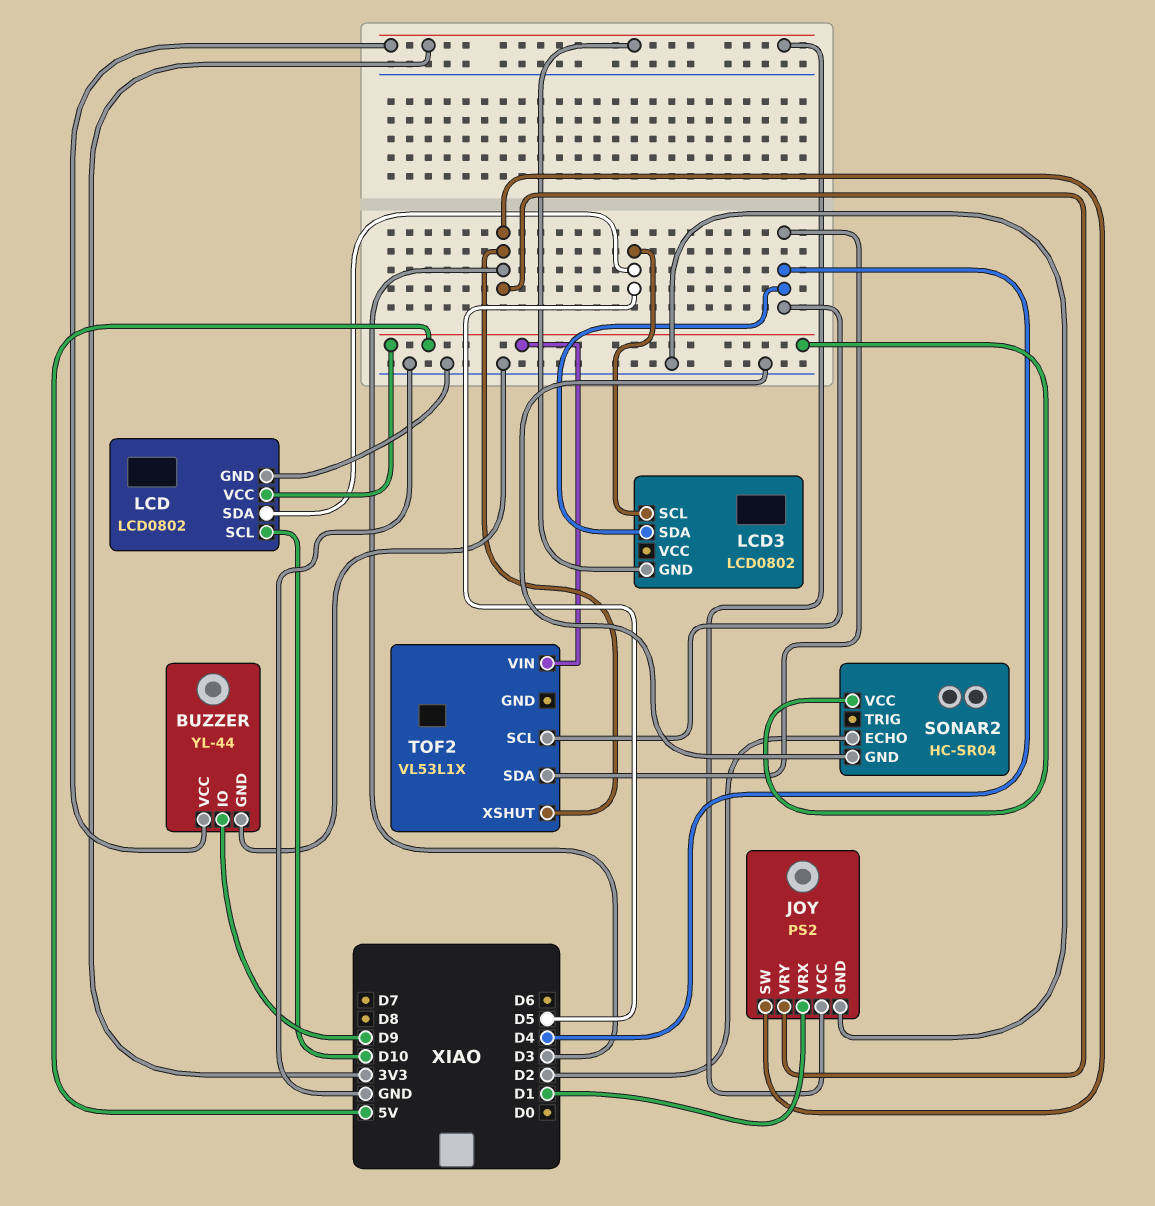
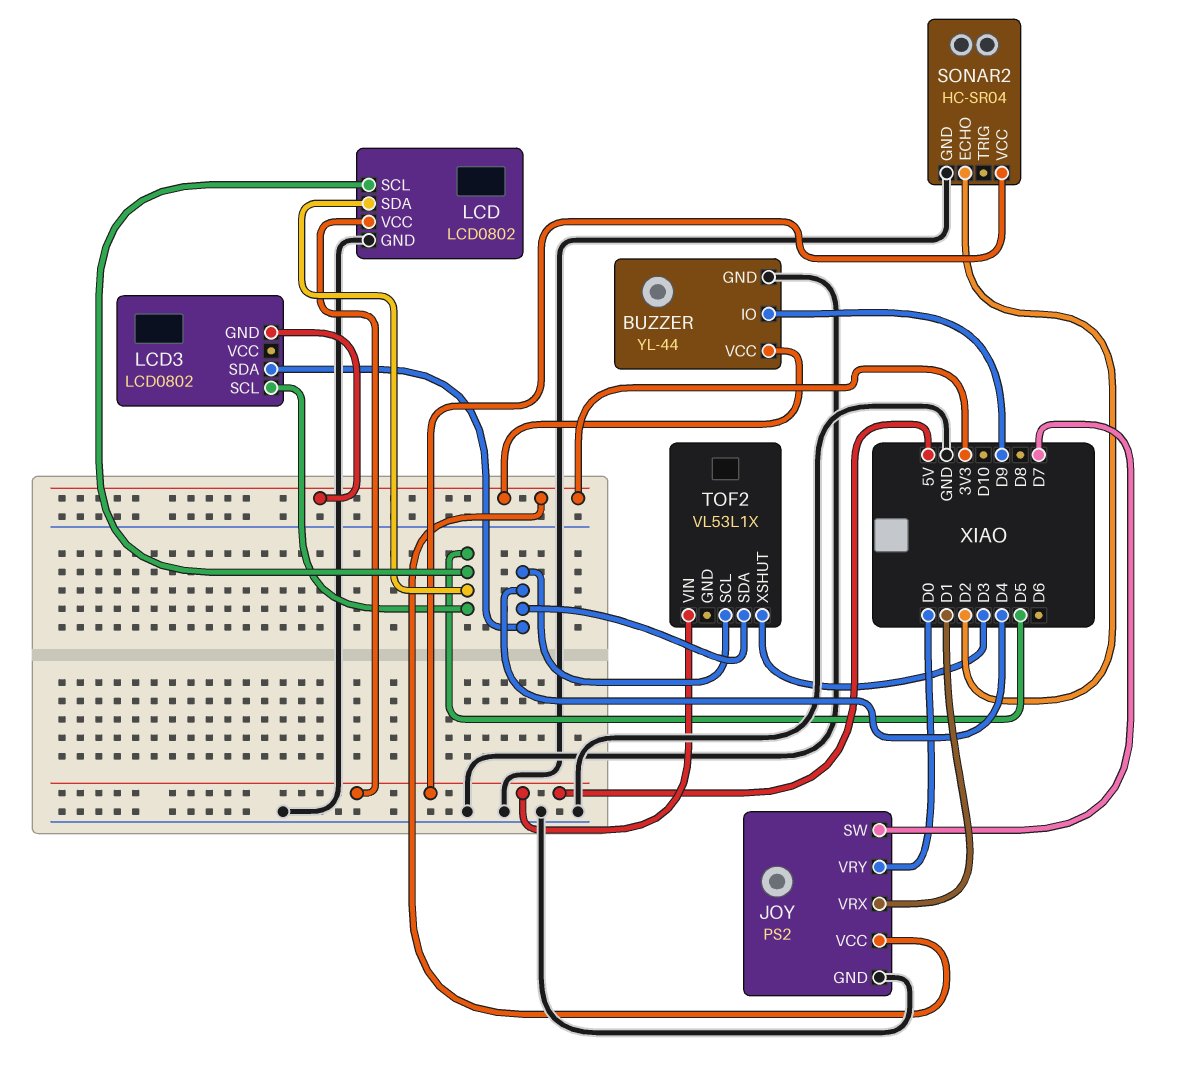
JOY pin SW: D3 -> D7
JOY pin VRY: D3 -> D0
LCD pin SCL: D10 -> D5

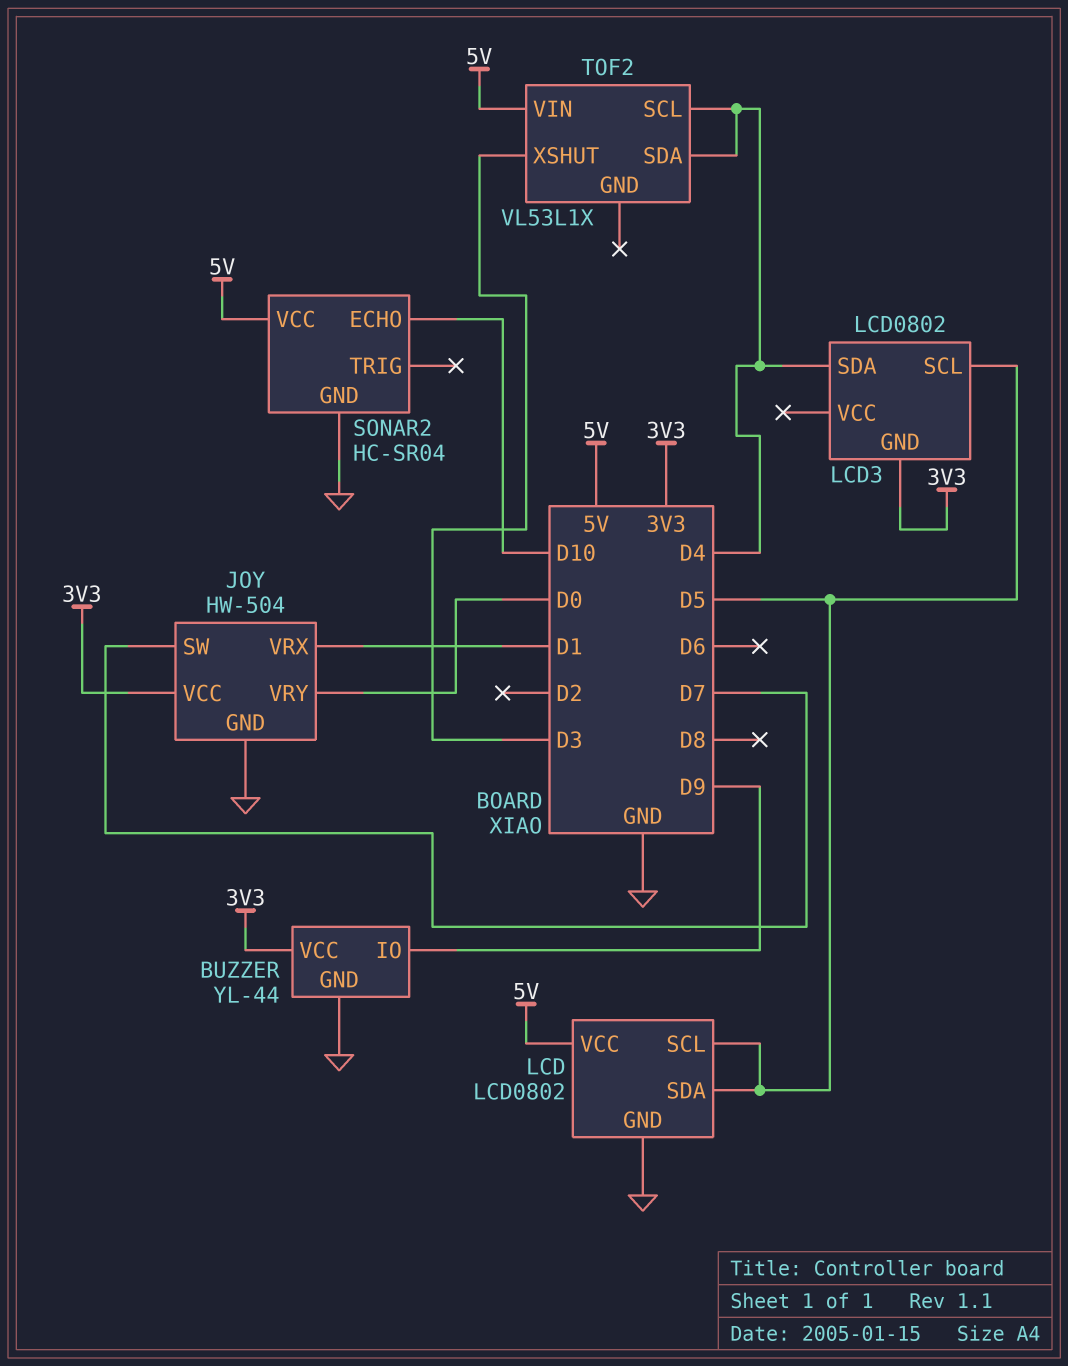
JOY: PS2 -> HW-504
SONAR2 pin ECHO: D2 -> D10

